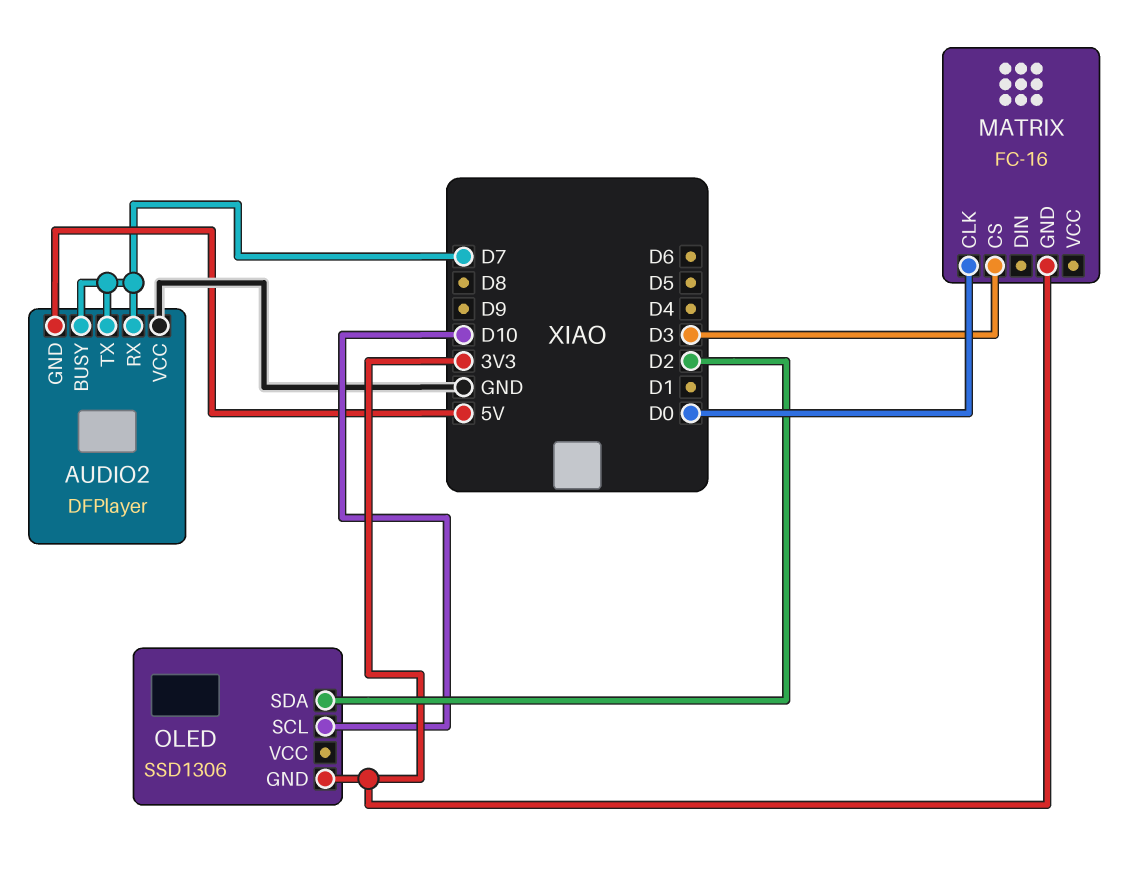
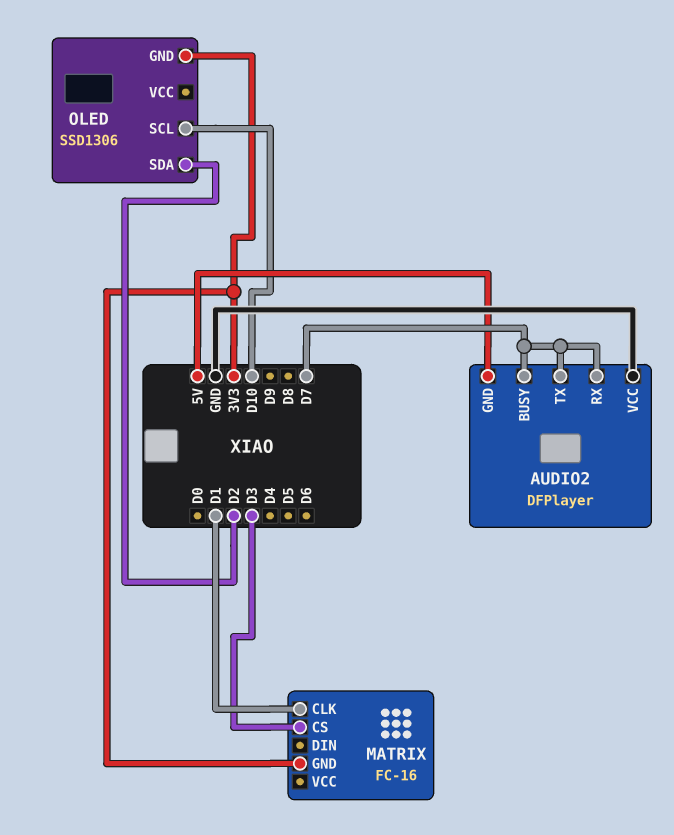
MATRIX pin CLK: D0 -> D1

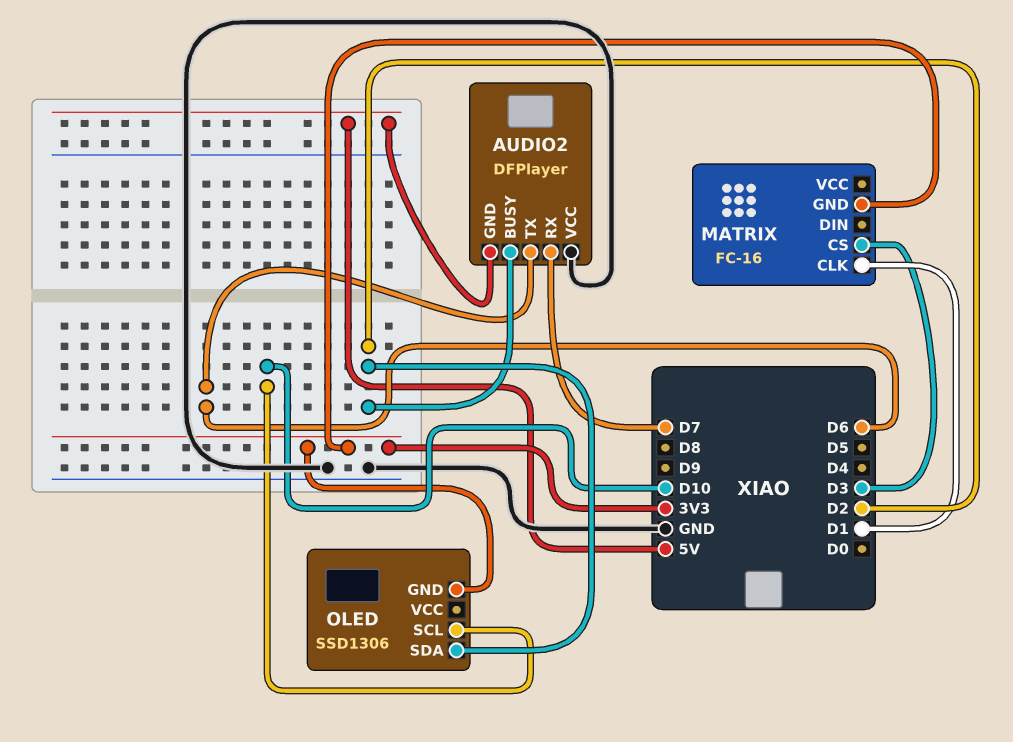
AUDIO2 pin BUSY: D7 -> D2
AUDIO2 pin TX: D7 -> D6

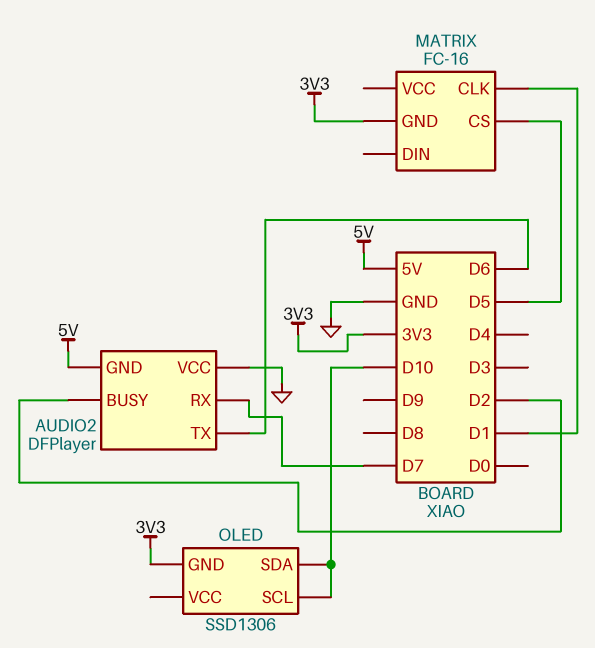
MATRIX pin CS: D3 -> D5
OLED pin SDA: D2 -> D10

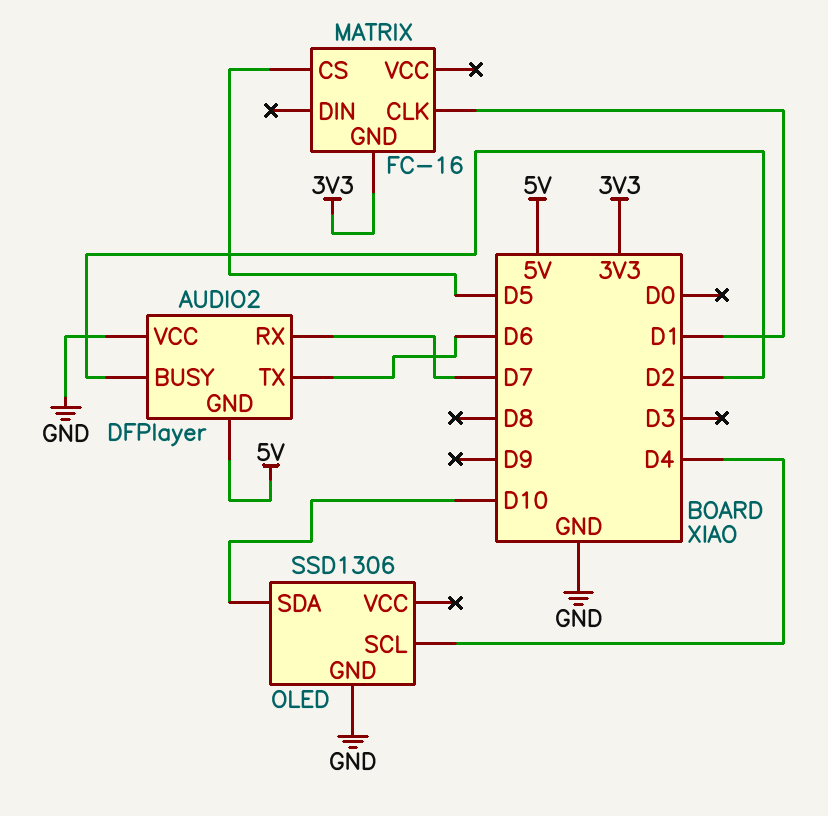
OLED pin GND: 3V3 -> GND
OLED pin SCL: D10 -> D4

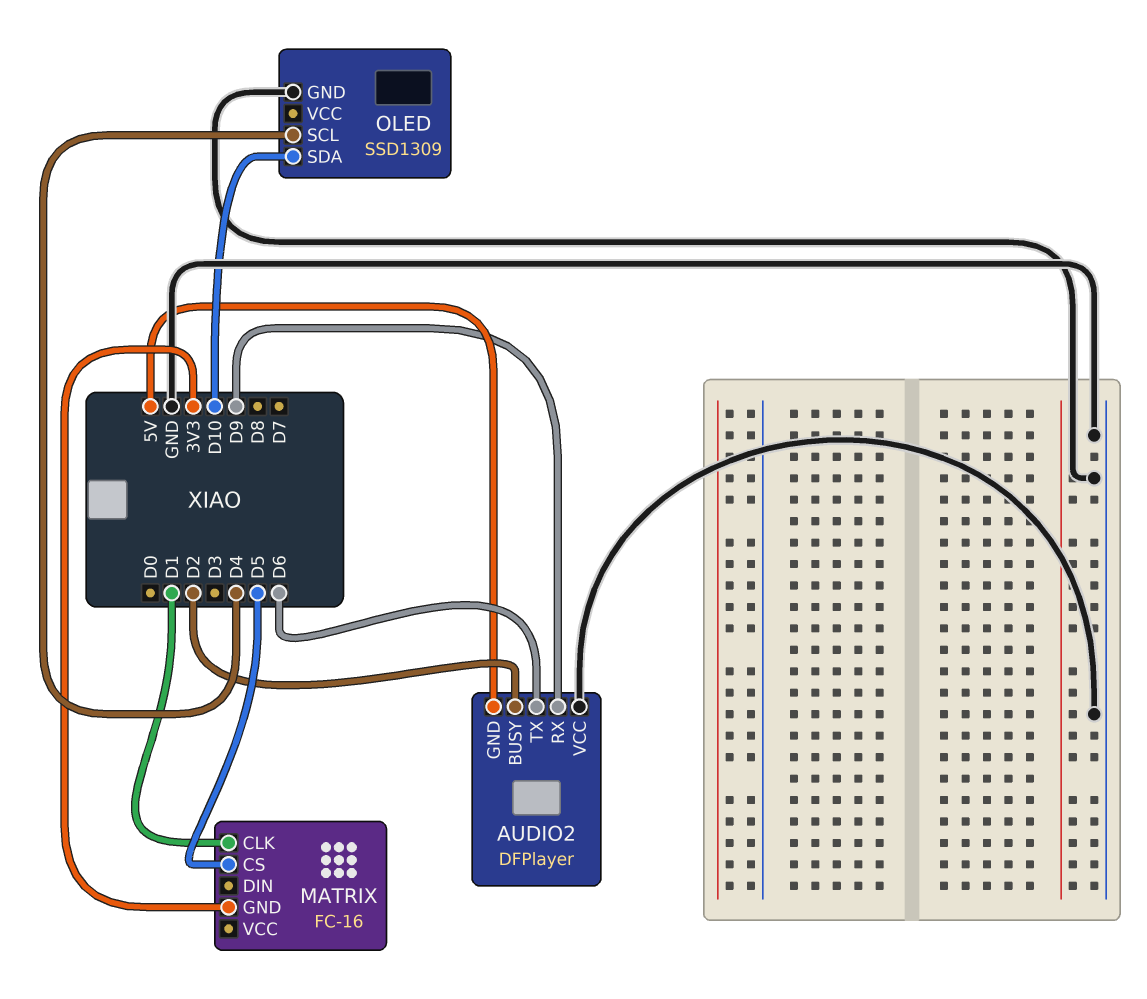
AUDIO2 pin RX: D7 -> D9
OLED: SSD1306 -> SSD1309

